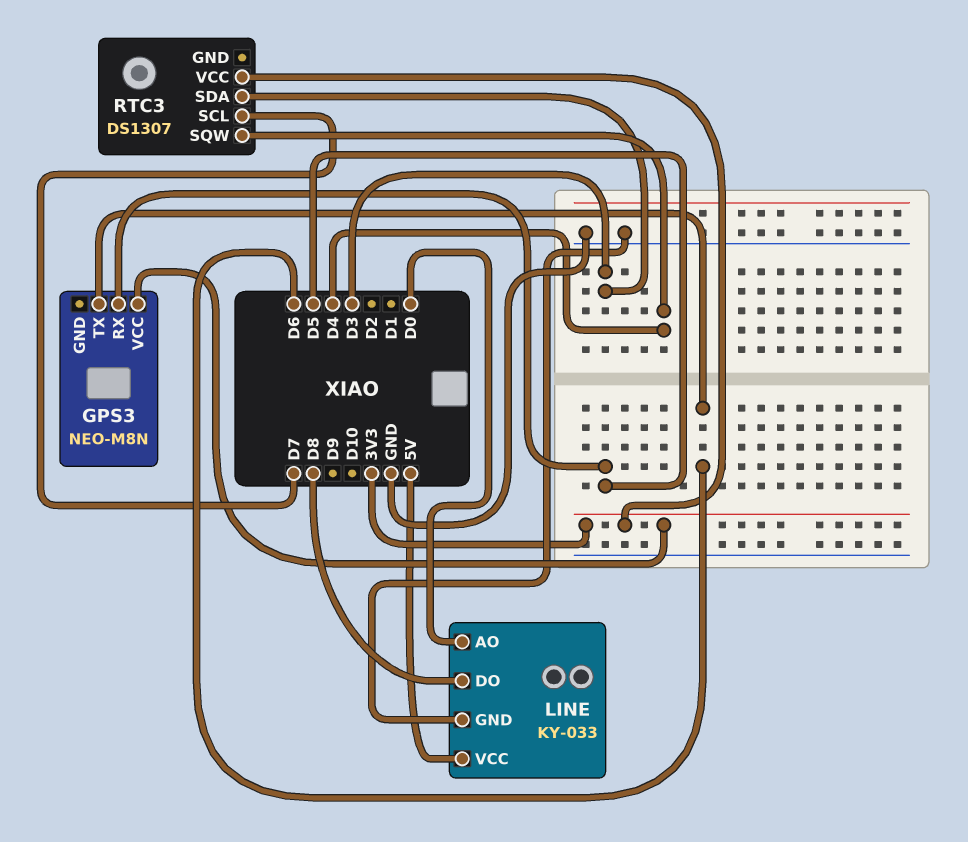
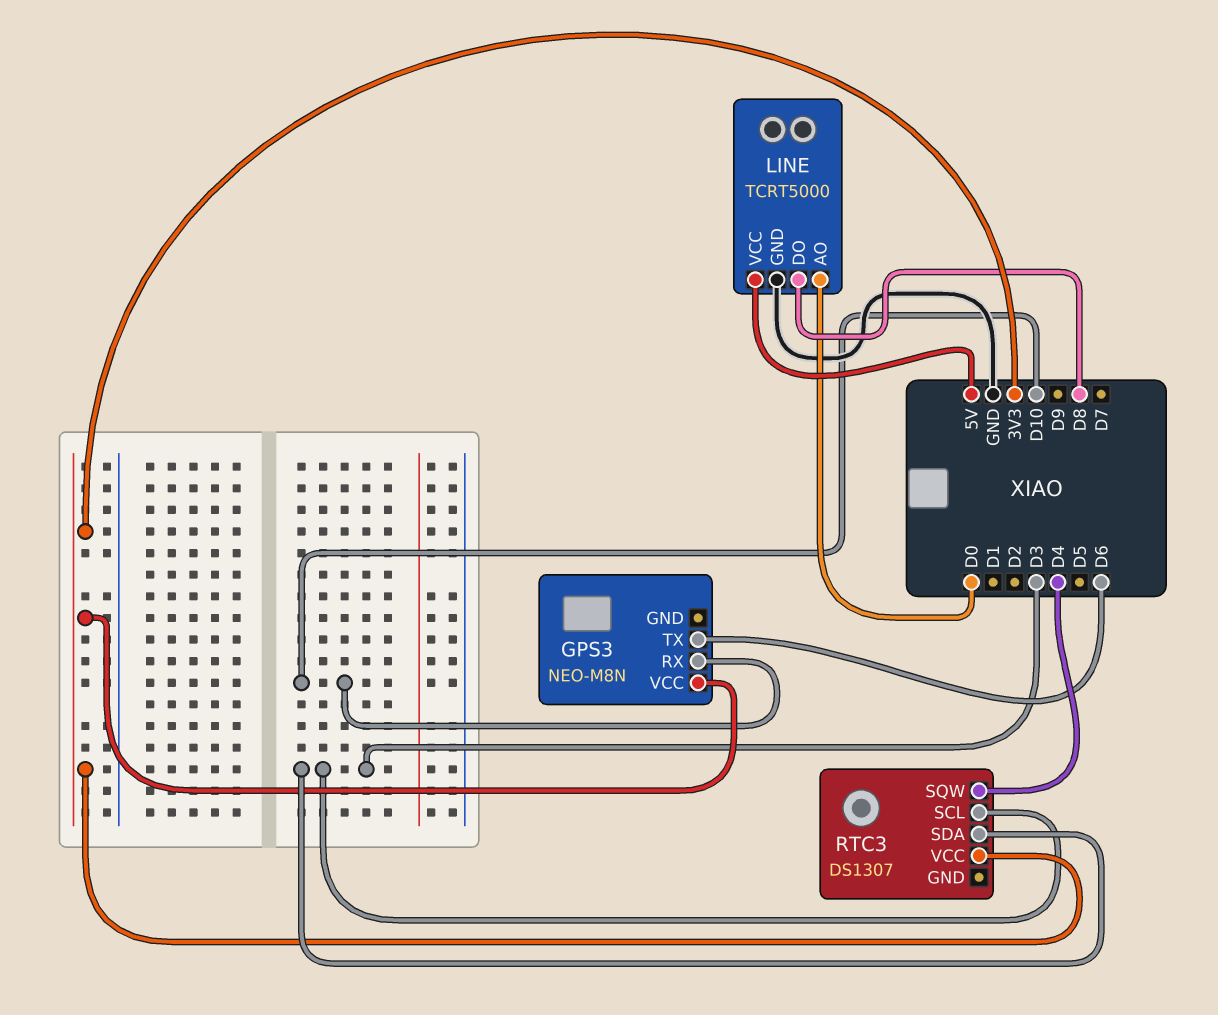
GPS3 pin RX: D5 -> D10
LINE: KY-033 -> TCRT5000
RTC3 pin SCL: D7 -> D3

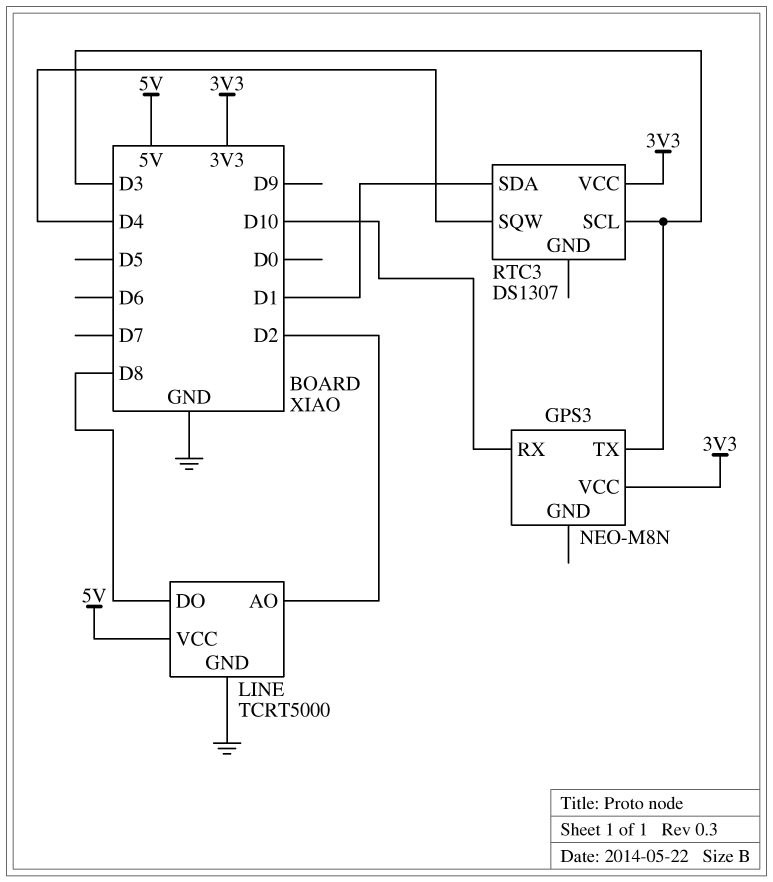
GPS3 pin TX: D6 -> D3
LINE pin AO: D0 -> D2
RTC3 pin SDA: D3 -> D1

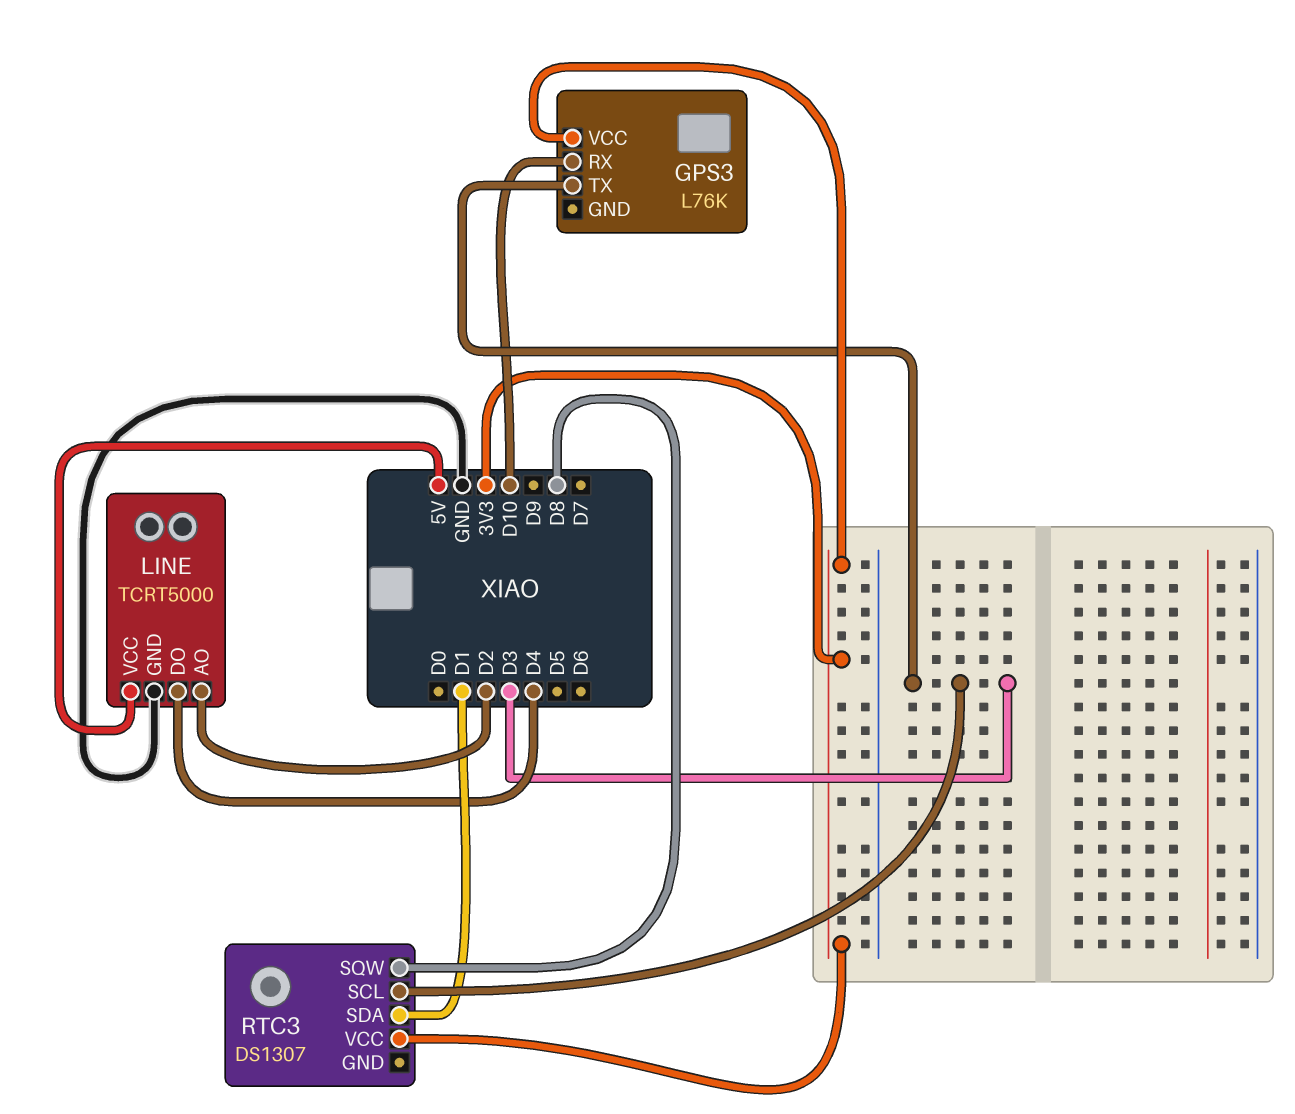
GPS3: NEO-M8N -> L76K
LINE pin DO: D8 -> D4
RTC3 pin SQW: D4 -> D8

